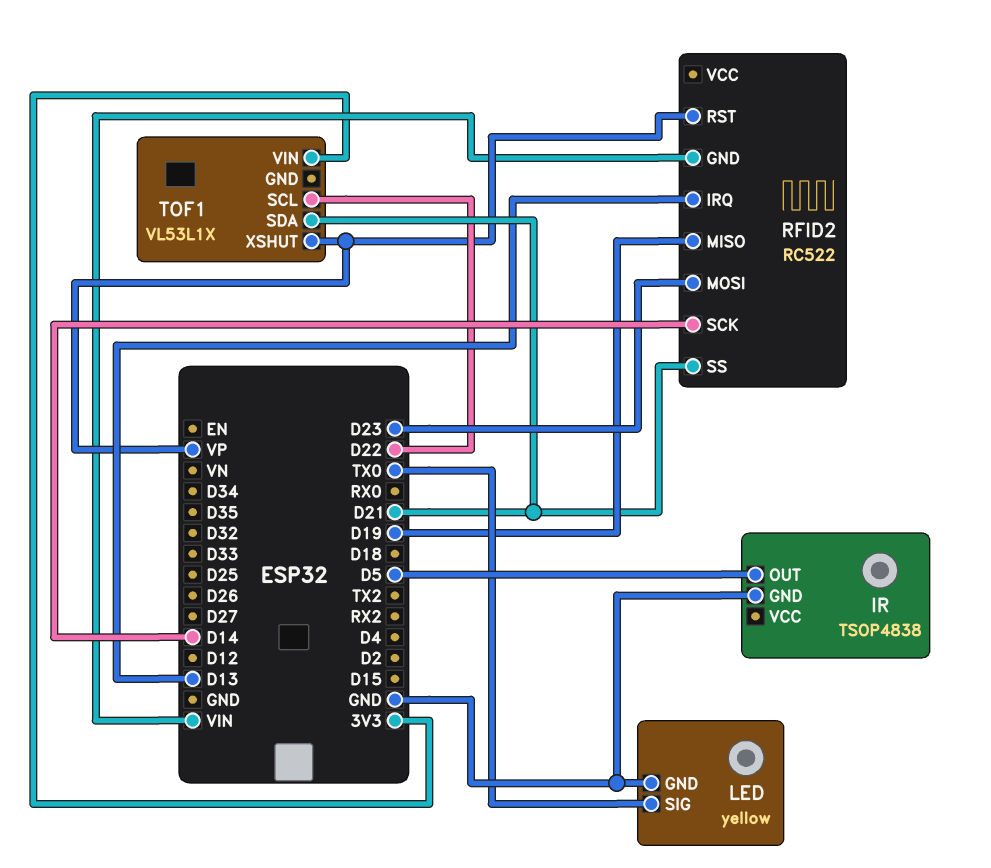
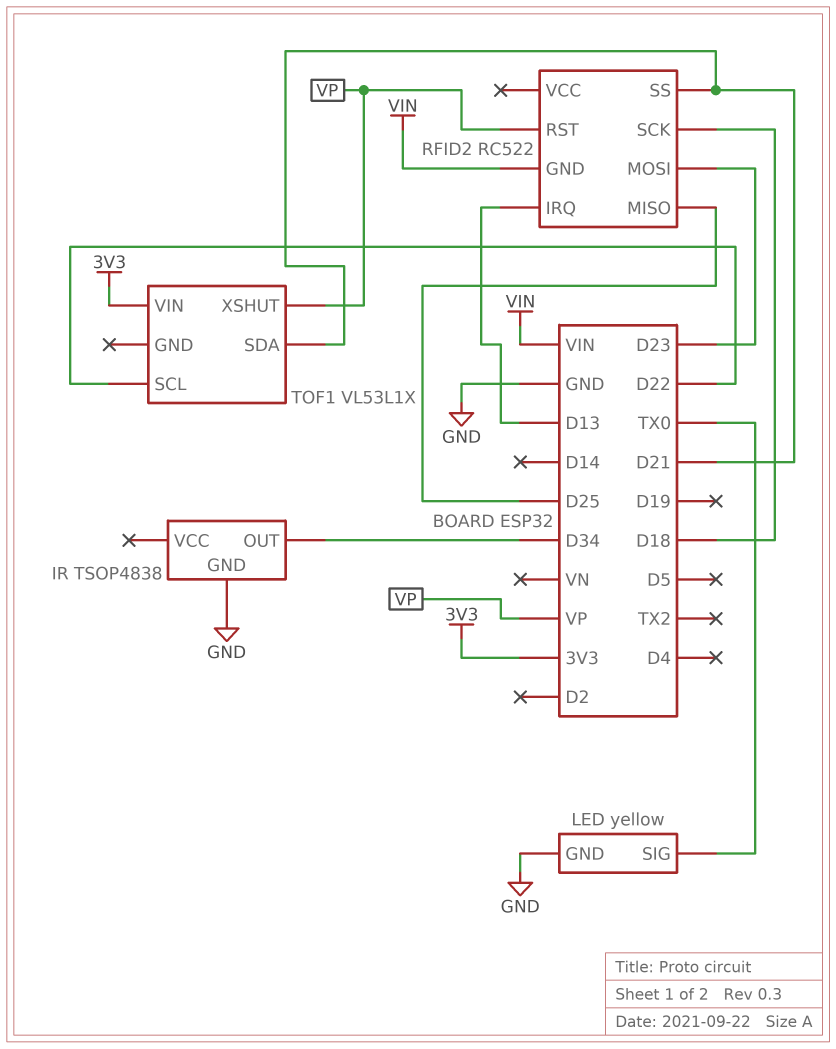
IR pin OUT: D5 -> D34
RFID2 pin MISO: D19 -> D25
RFID2 pin SCK: D14 -> D18

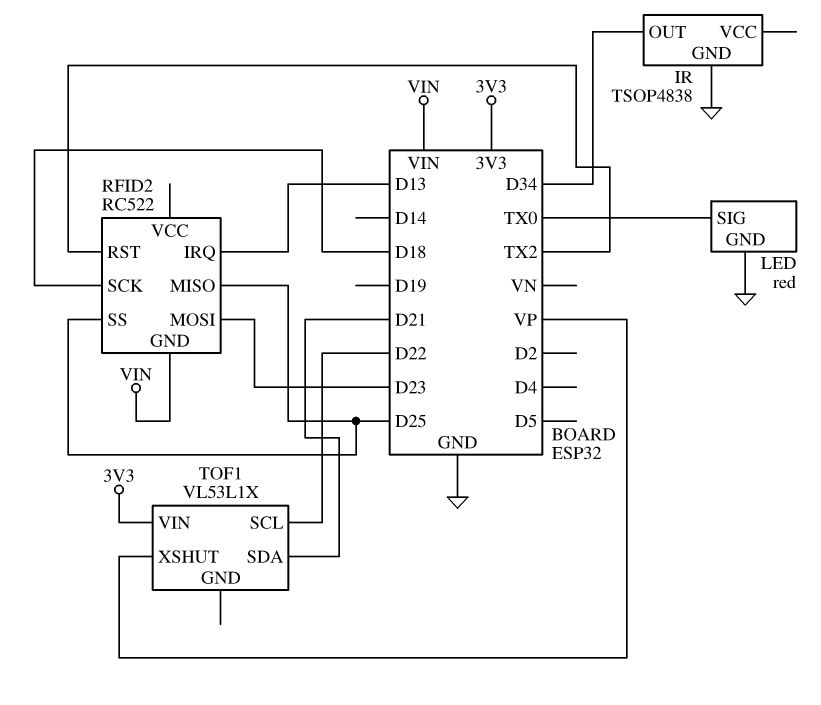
LED: yellow -> red
RFID2 pin RST: VP -> TX2
RFID2 pin SS: D21 -> D25

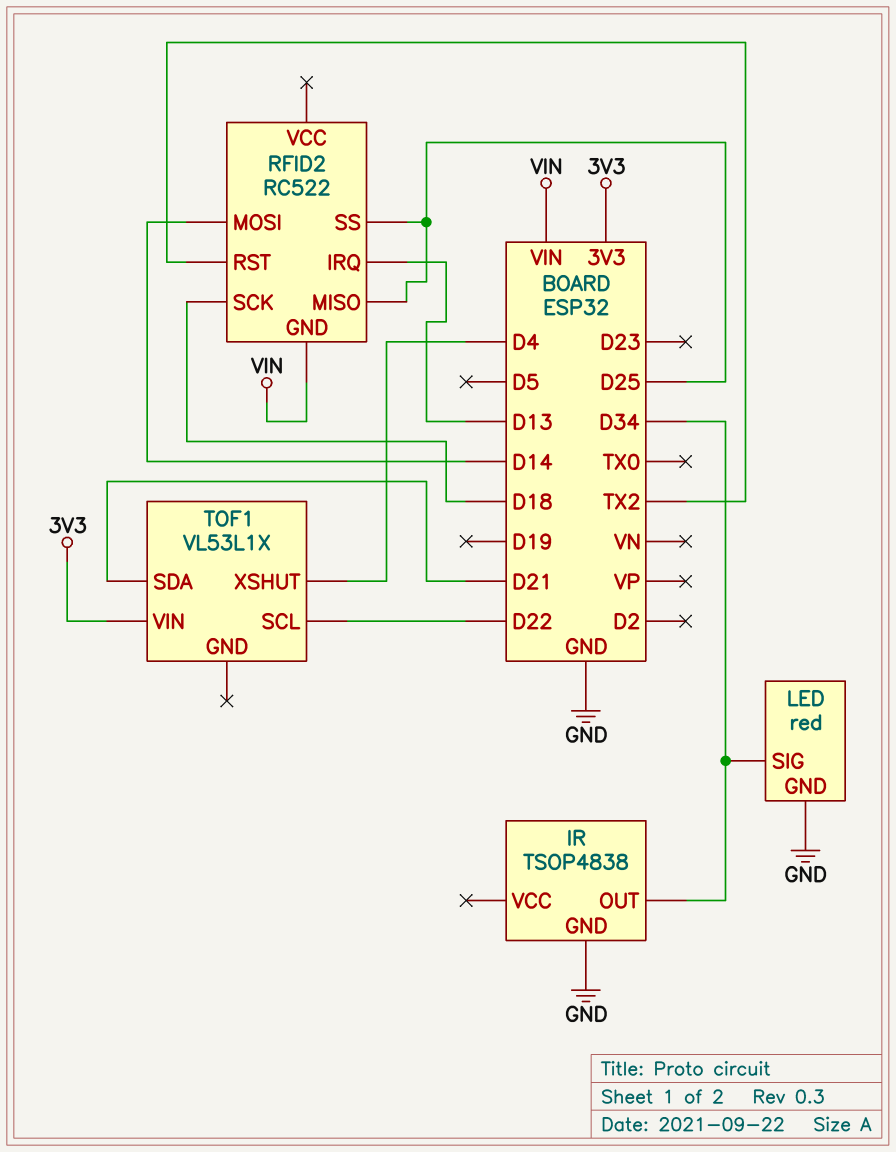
LED pin SIG: TX0 -> D34
RFID2 pin MOSI: D23 -> D14
TOF1 pin XSHUT: VP -> D4

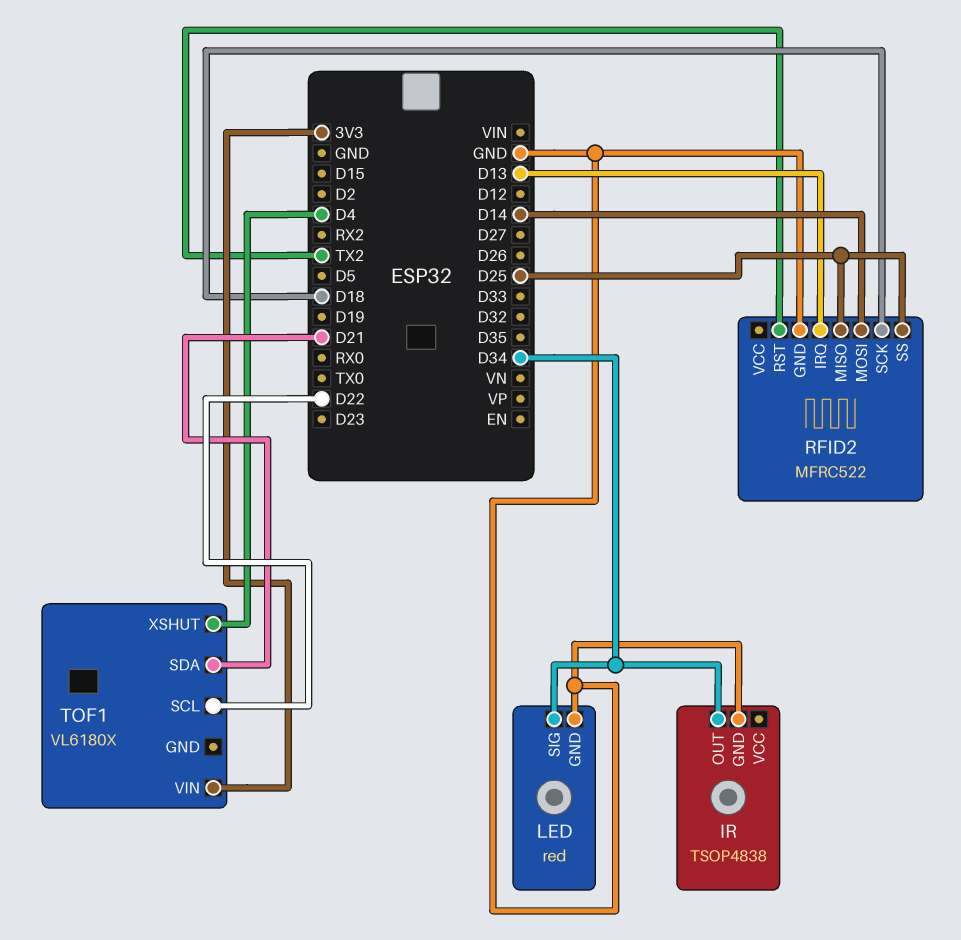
RFID2: RC522 -> MFRC522
RFID2 pin GND: VIN -> GND
TOF1: VL53L1X -> VL6180X

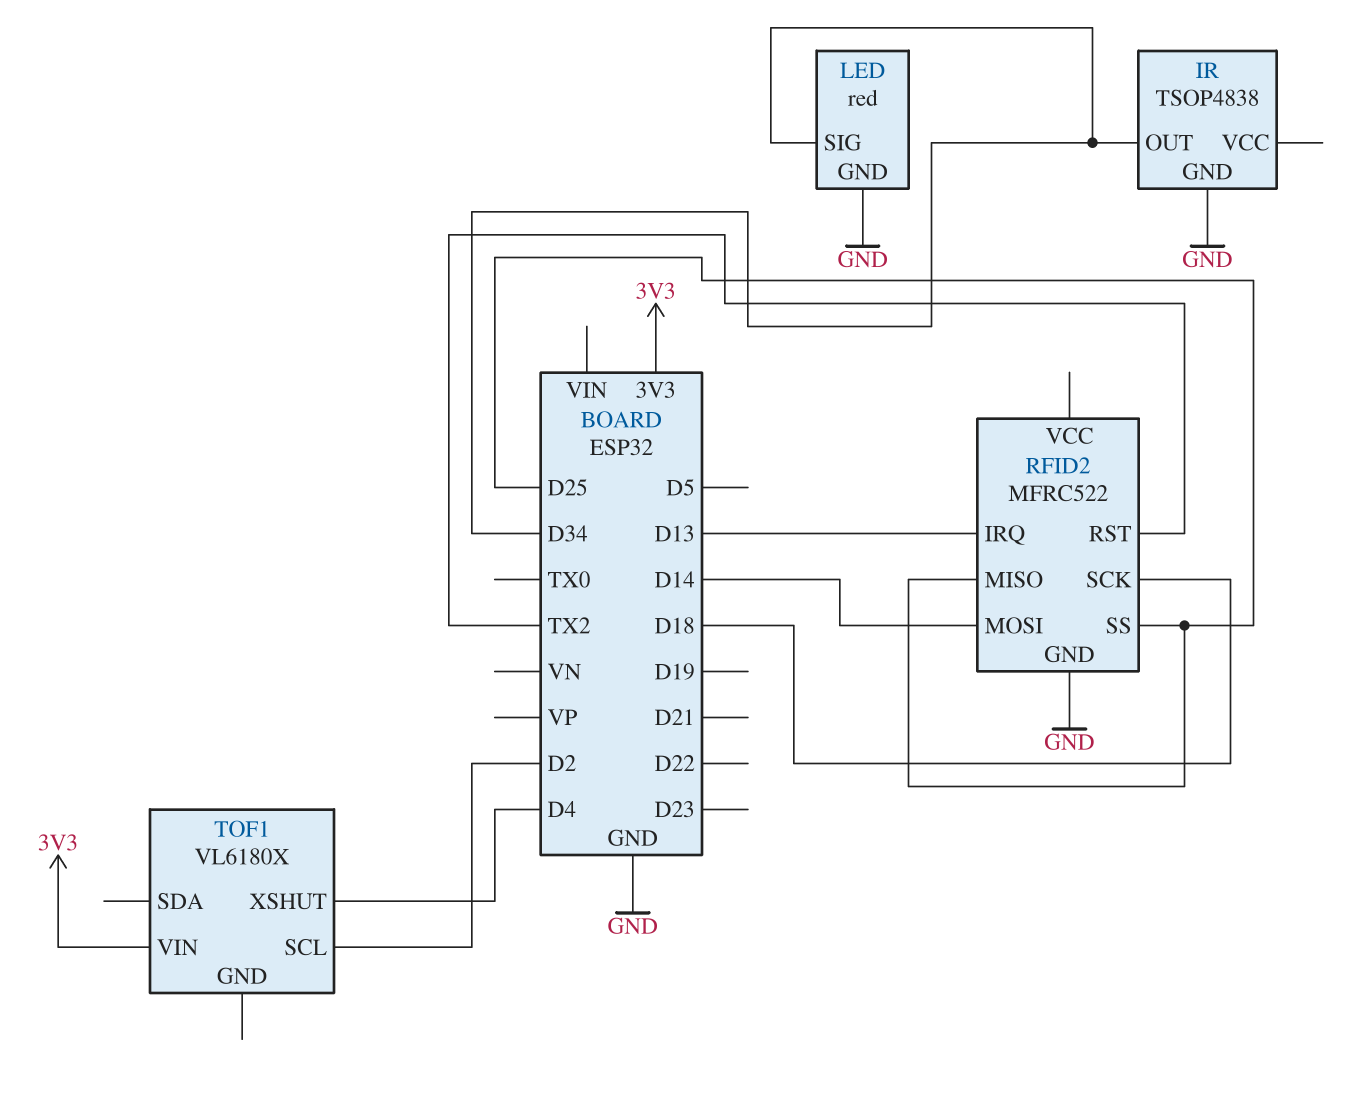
TOF1 pin SCL: D22 -> D2
TOF1 pin SDA: D21 -> none

